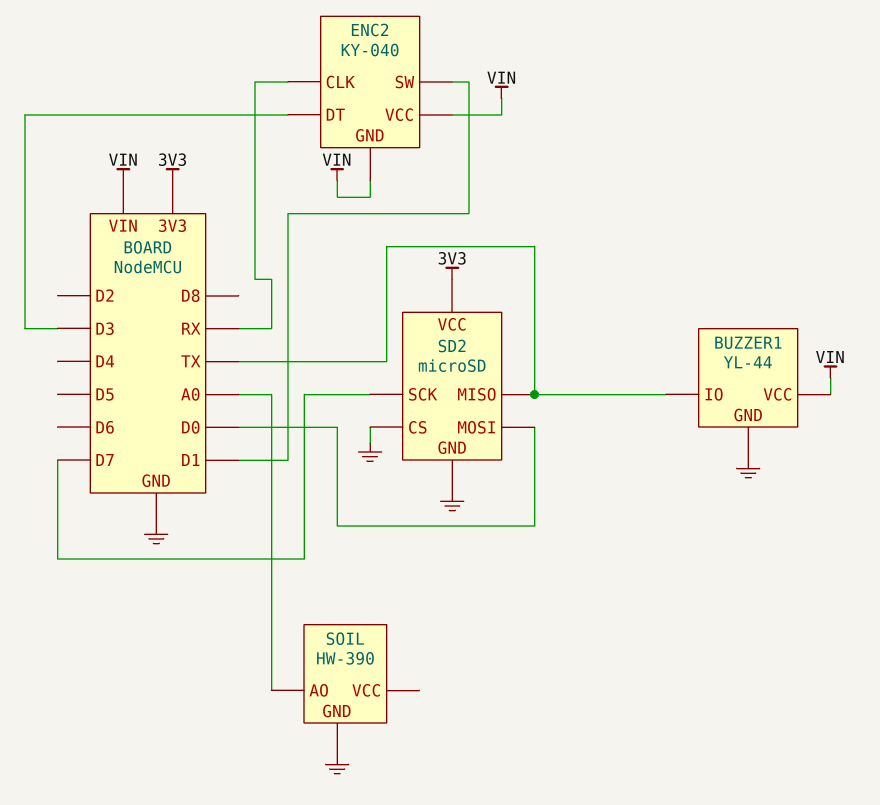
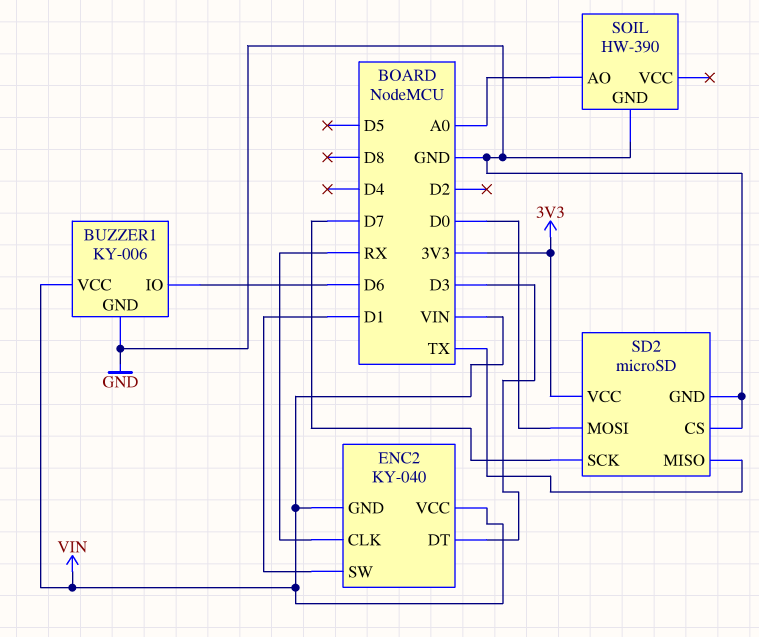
BUZZER1: YL-44 -> KY-006
BUZZER1 pin IO: TX -> D6

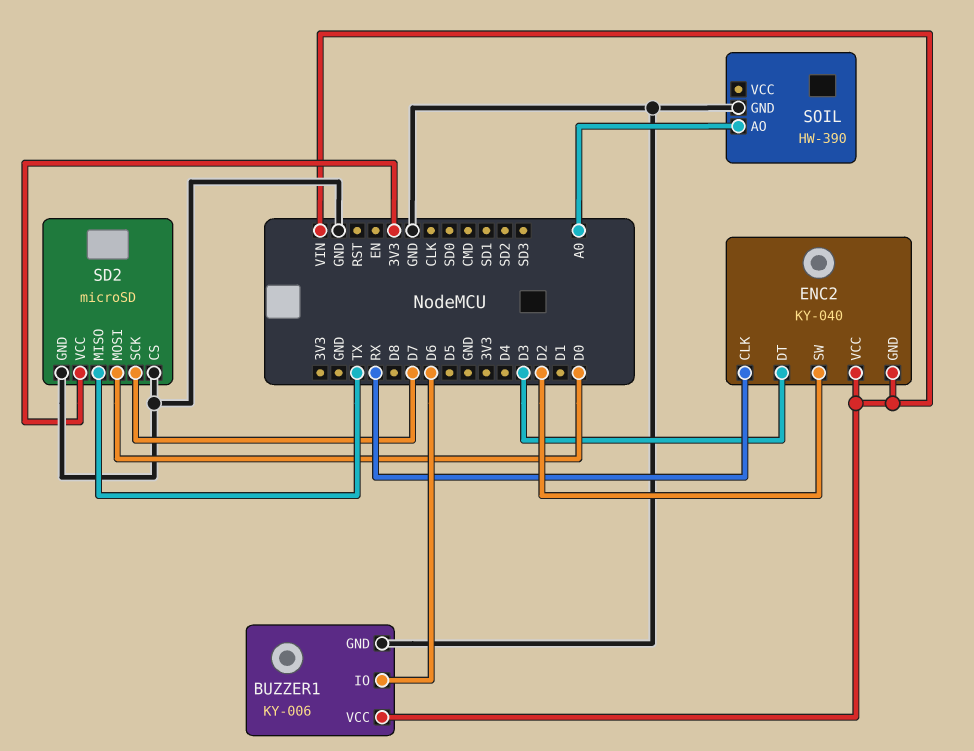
ENC2 pin SW: D1 -> D2

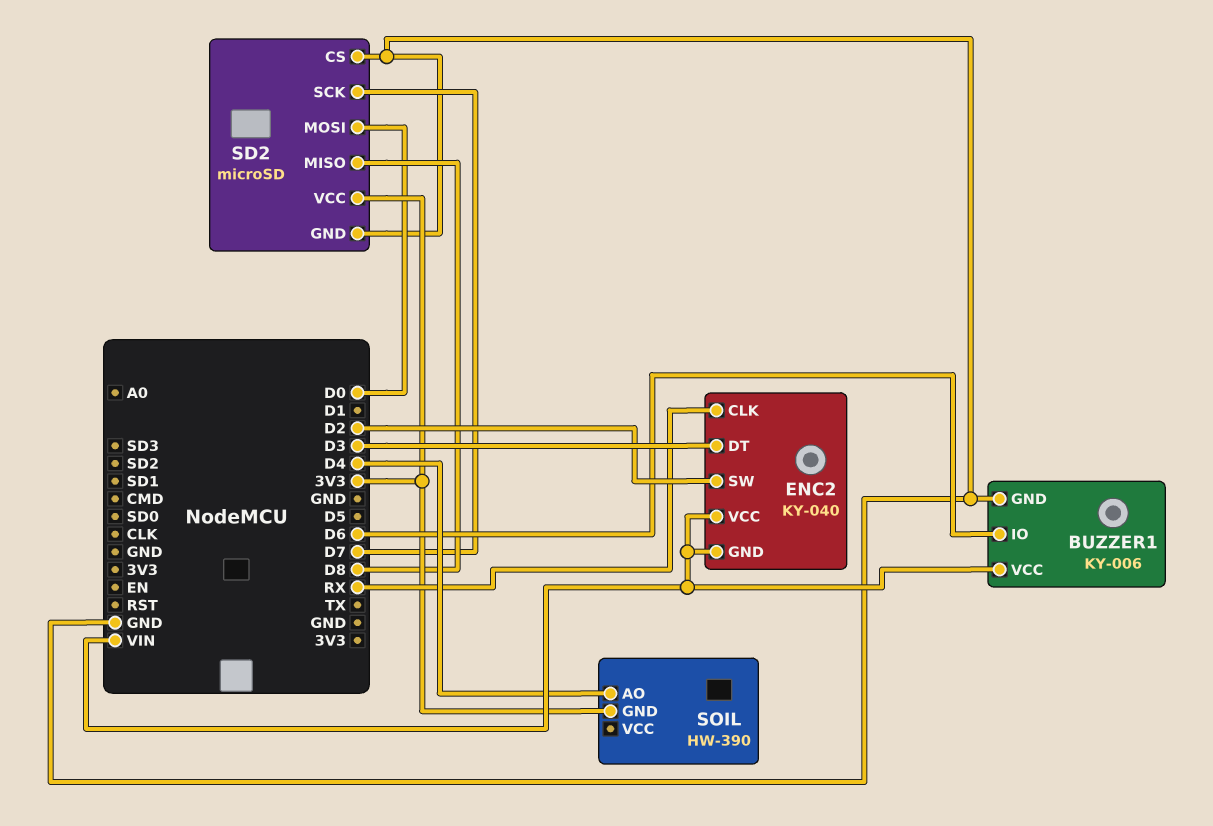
SD2 pin MISO: TX -> D8
SOIL pin AO: A0 -> D4
SOIL pin GND: GND -> 3V3

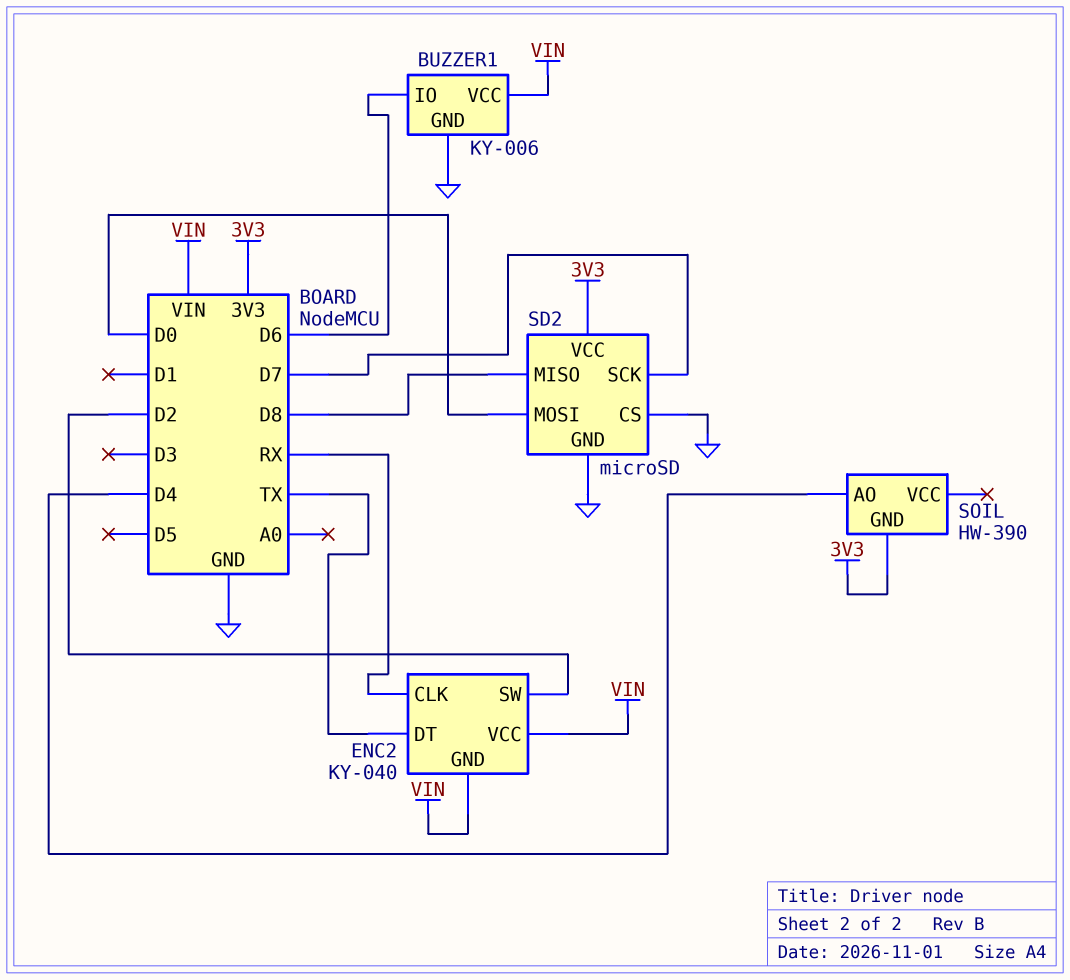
ENC2 pin DT: D3 -> TX

